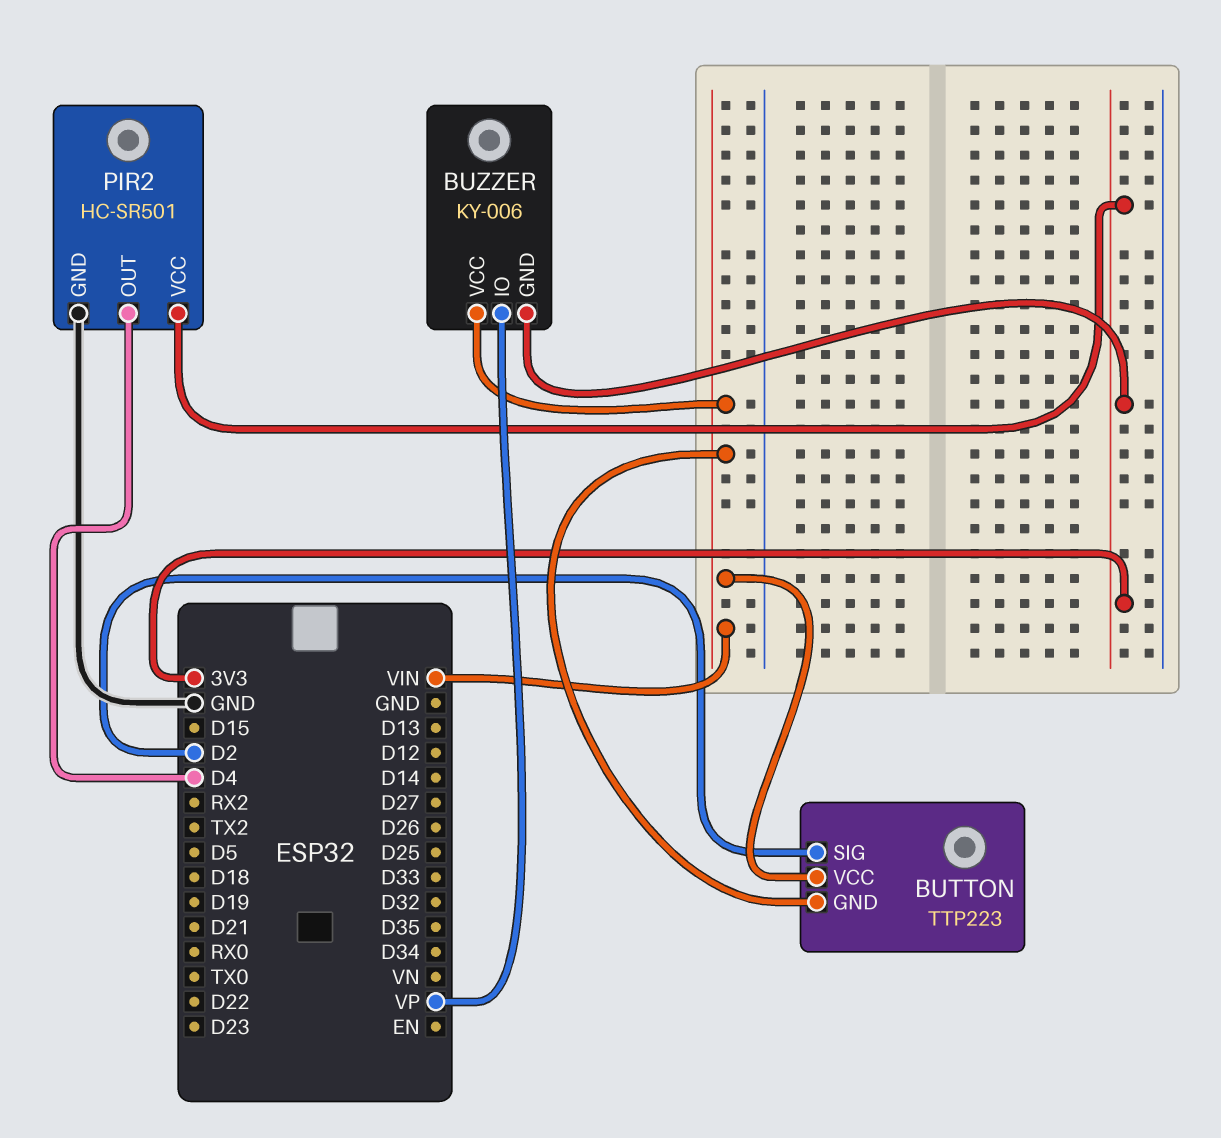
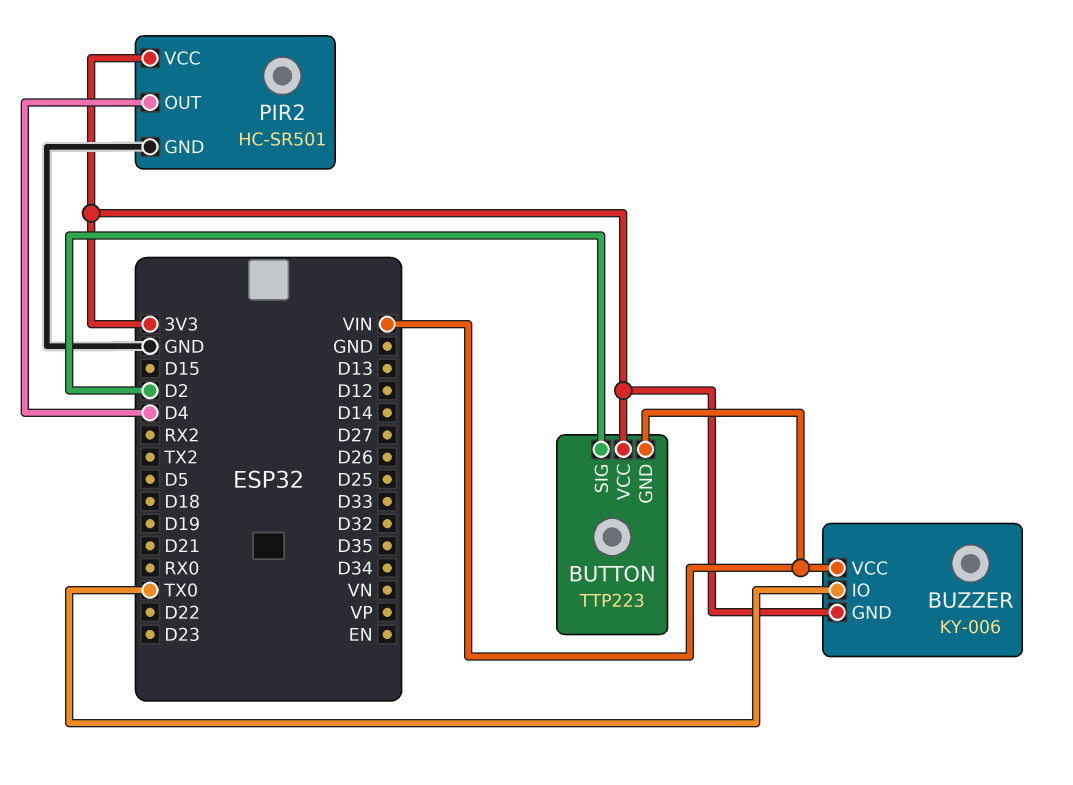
BUTTON pin VCC: VIN -> 3V3
BUZZER pin IO: VP -> TX0

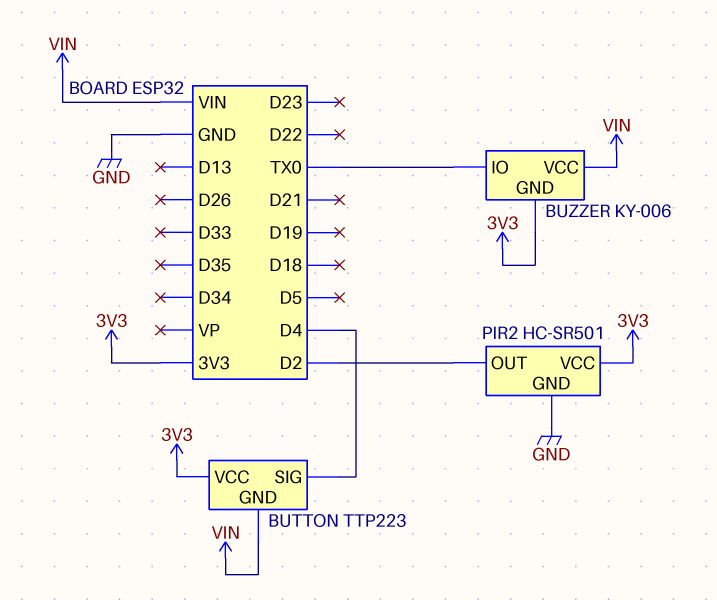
BUTTON pin SIG: D2 -> D4
PIR2 pin OUT: D4 -> D2

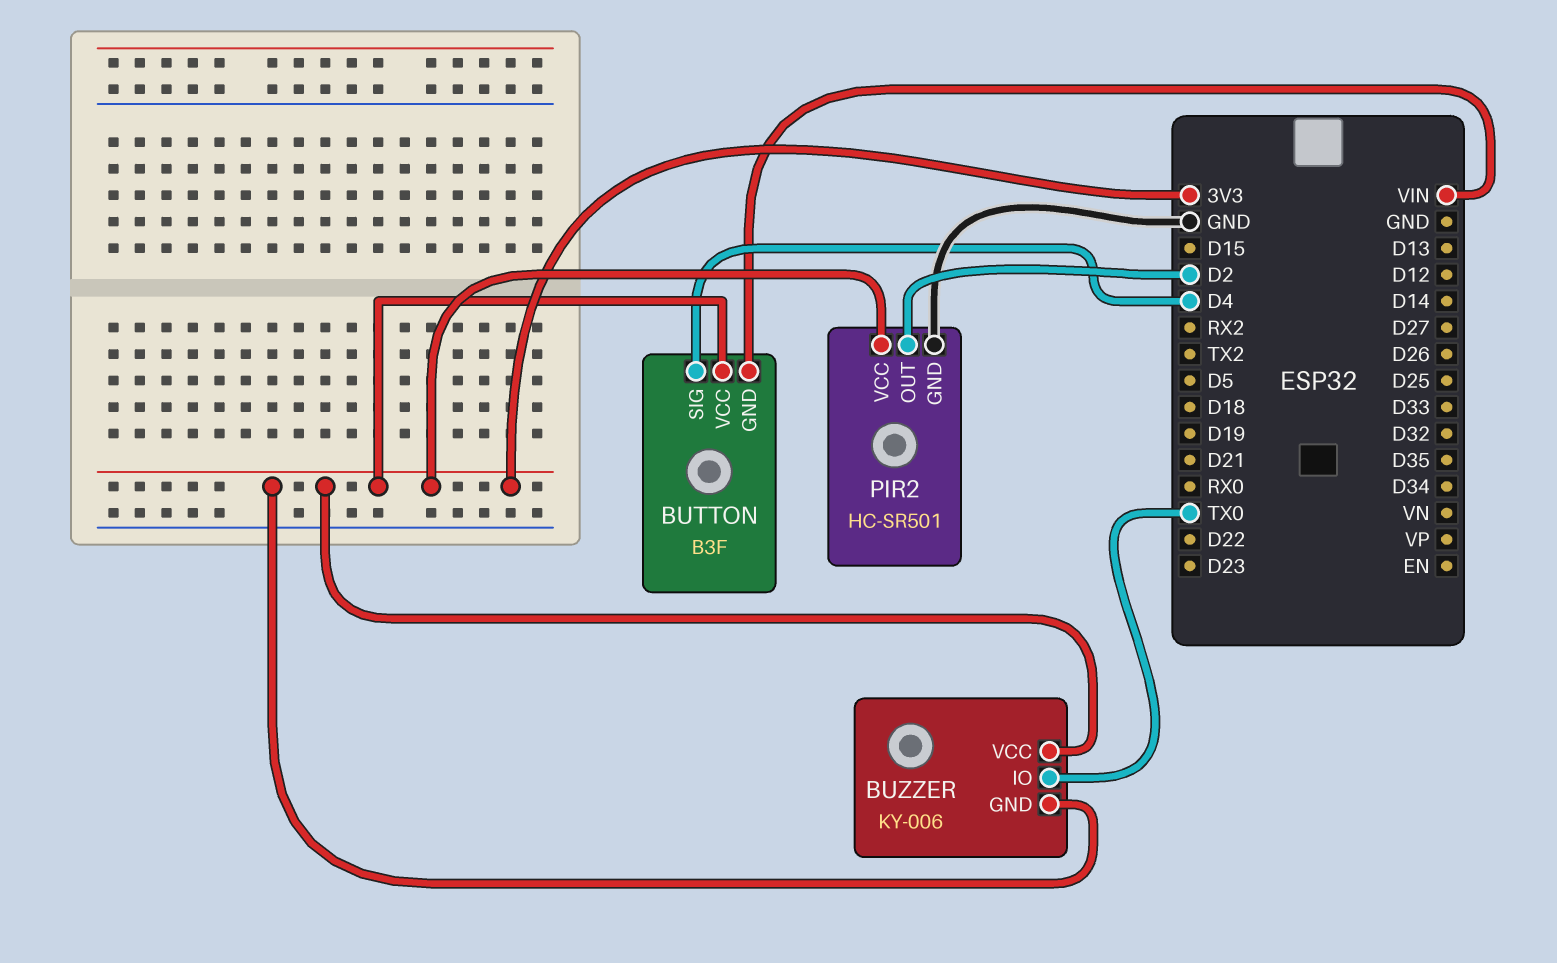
BUTTON: TTP223 -> B3F
BUZZER pin VCC: VIN -> 3V3

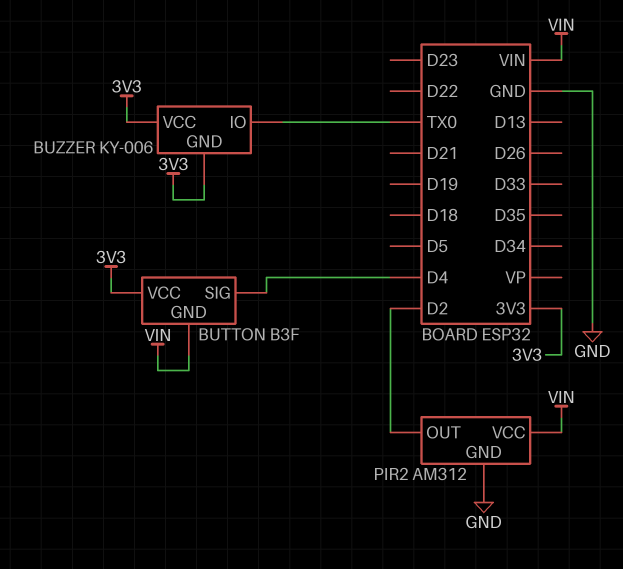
PIR2: HC-SR501 -> AM312
PIR2 pin VCC: 3V3 -> VIN

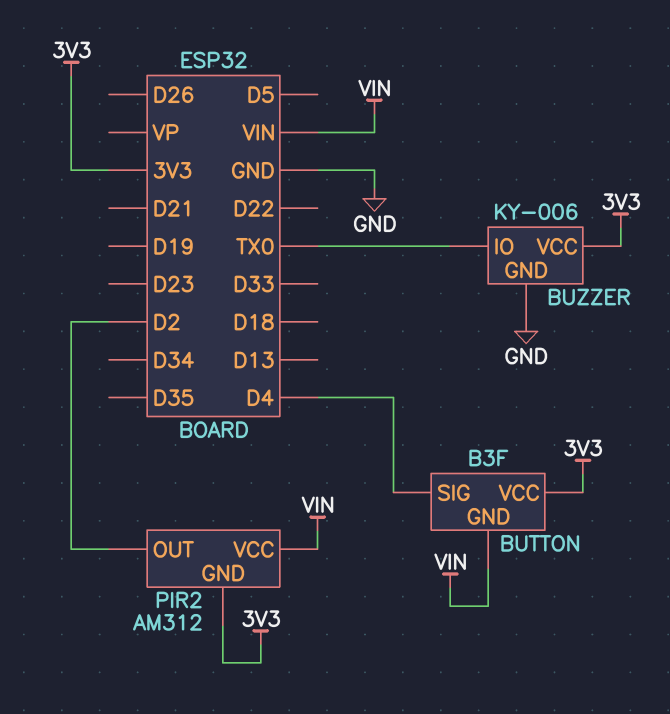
BUZZER pin GND: 3V3 -> GND
PIR2 pin GND: GND -> 3V3

